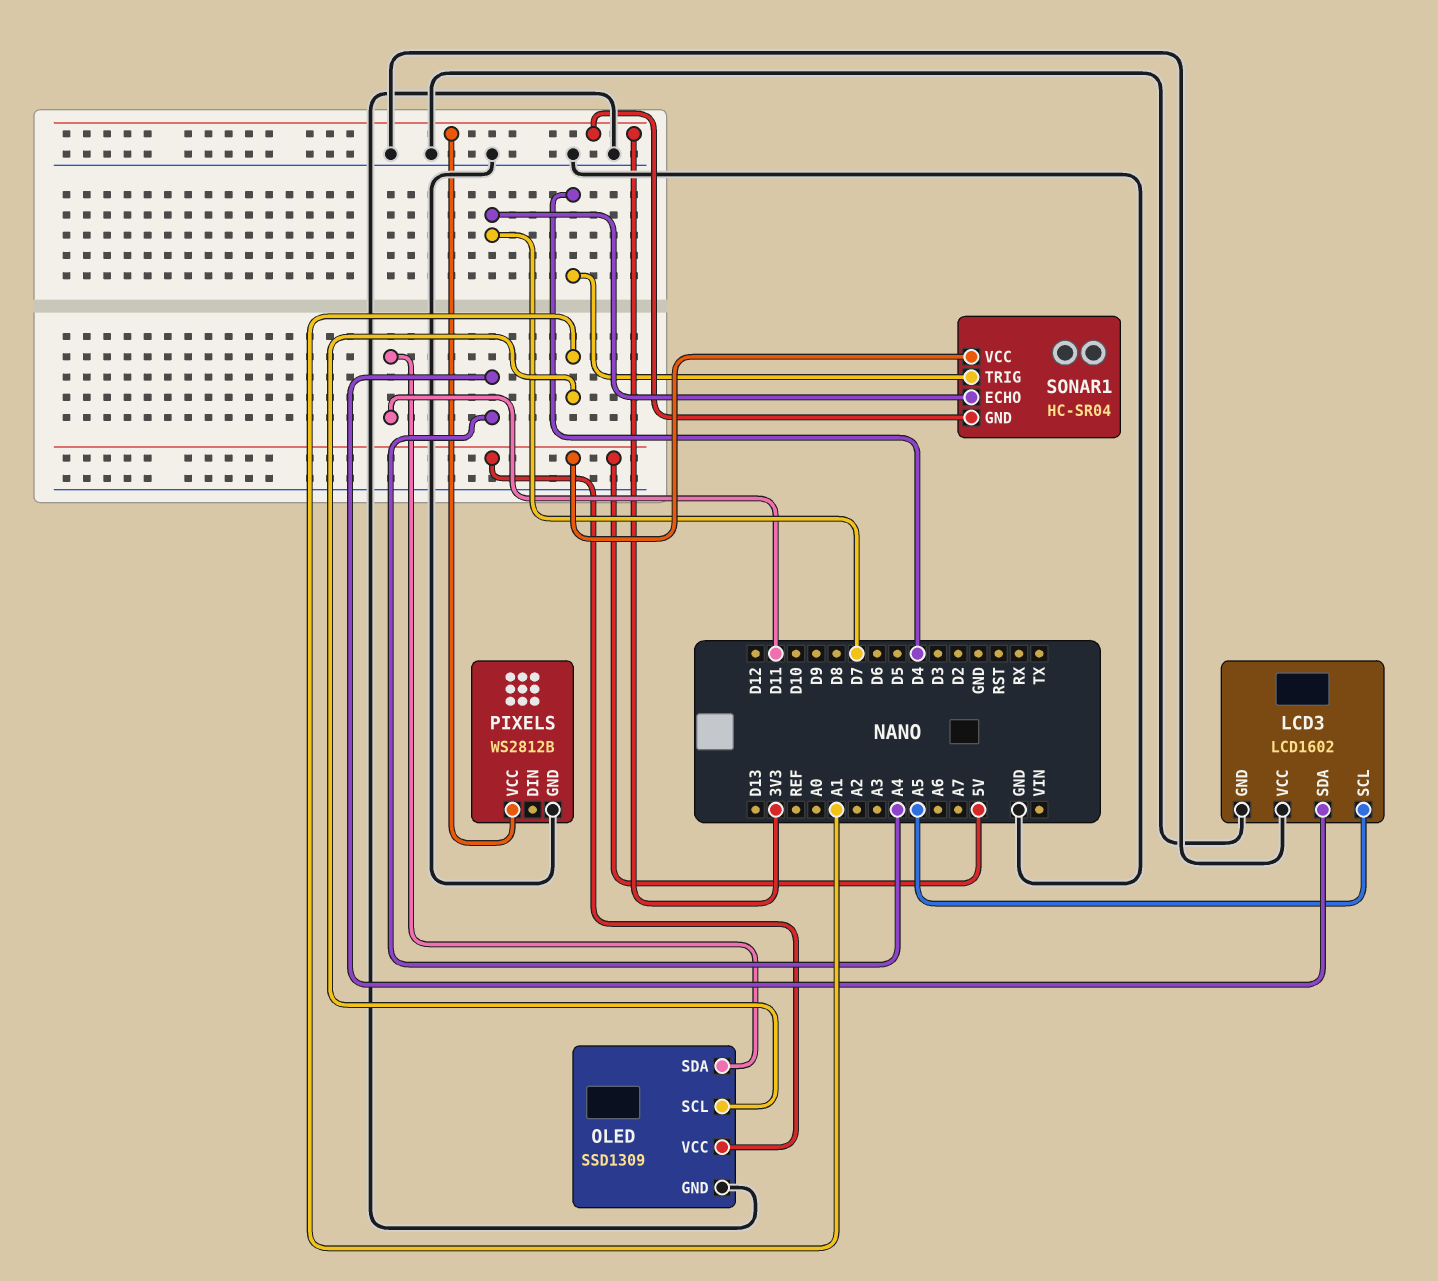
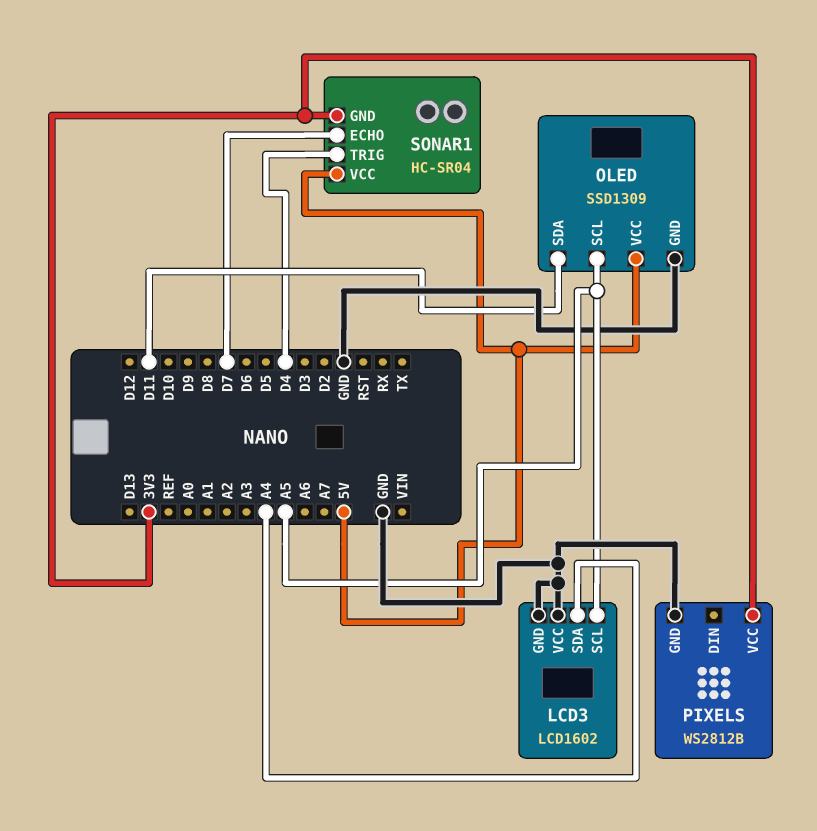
OLED pin SCL: A1 -> A5

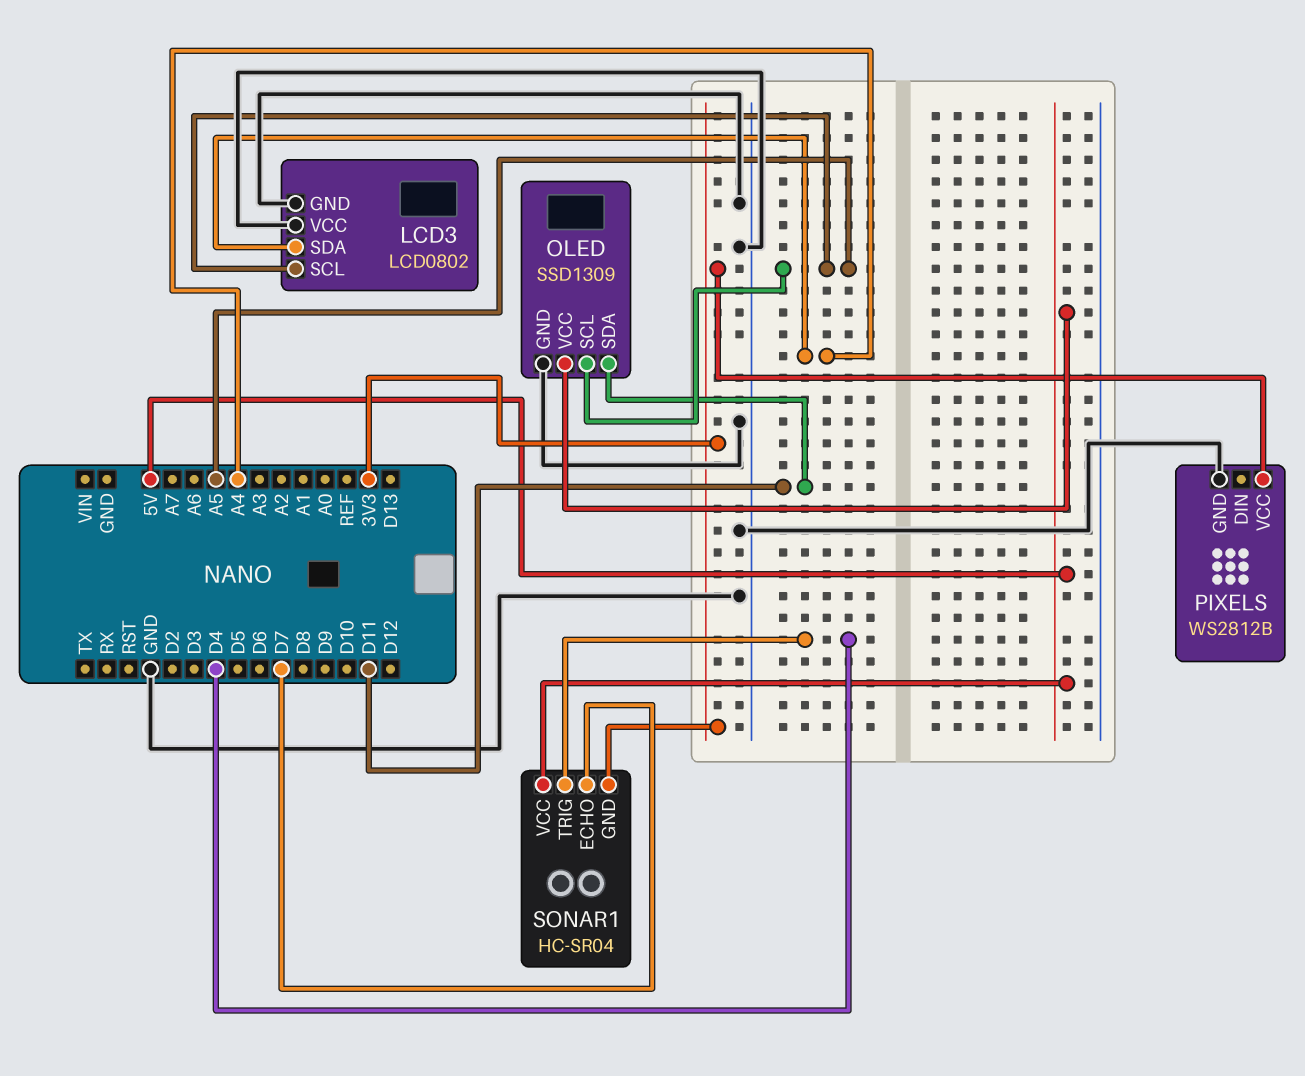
LCD3: LCD1602 -> LCD0802

